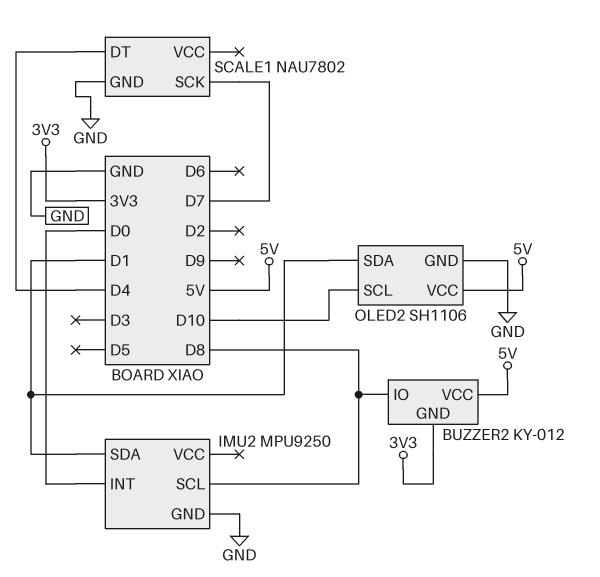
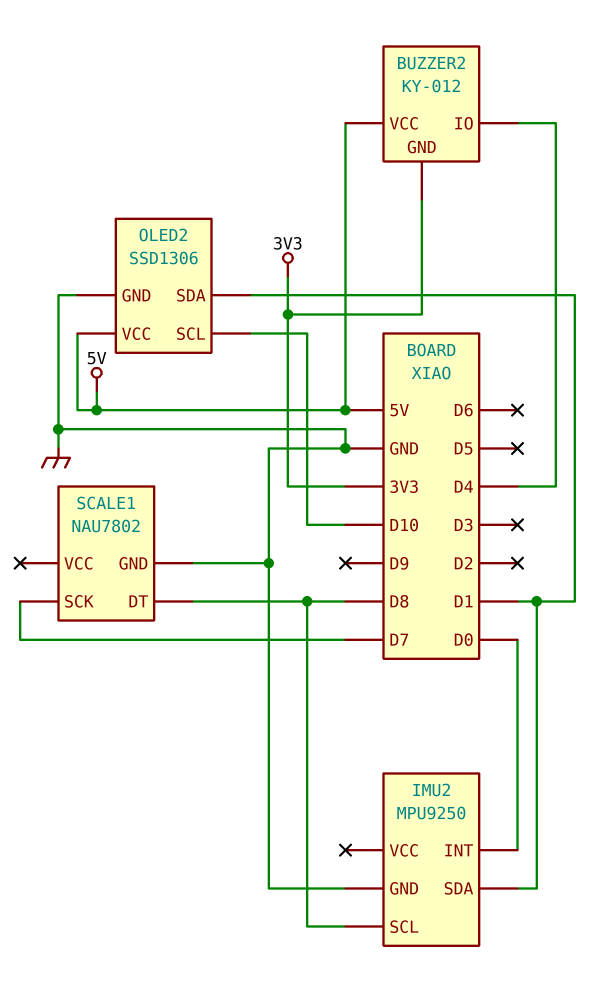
BUZZER2 pin IO: D8 -> D4
OLED2: SH1106 -> SSD1306
SCALE1 pin DT: D4 -> D8

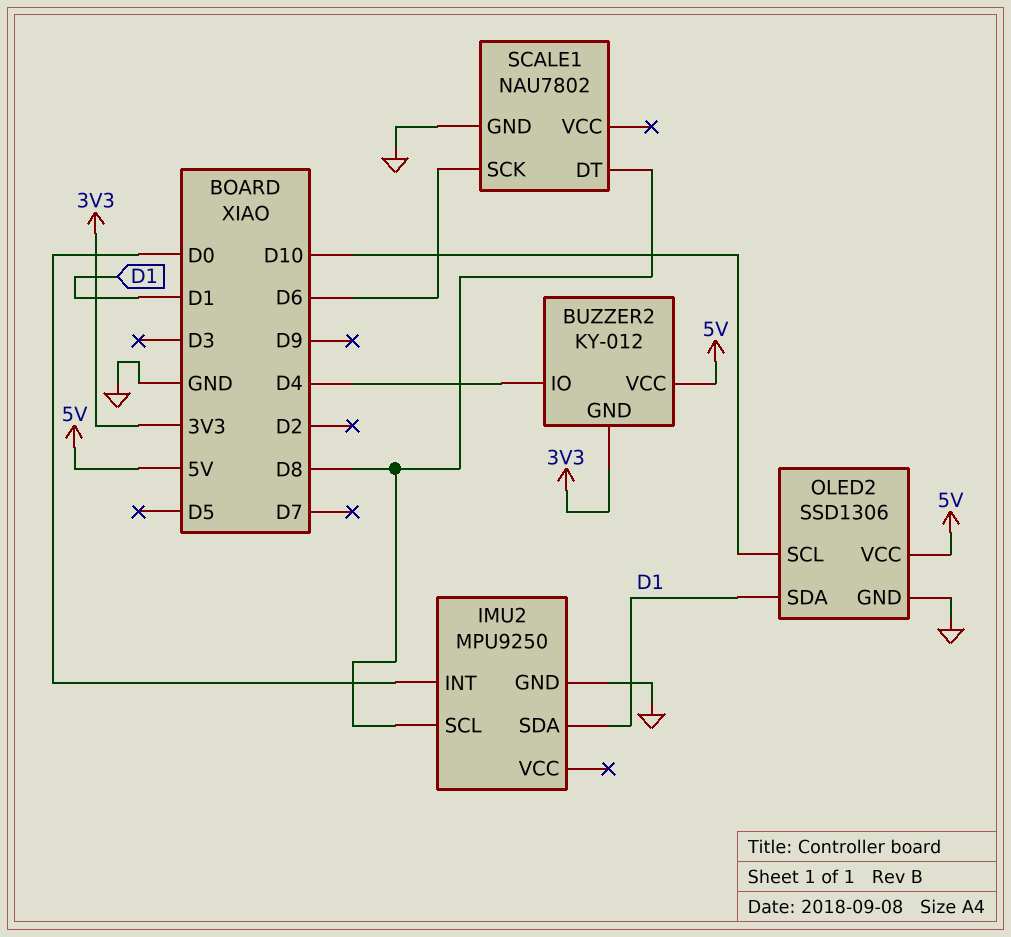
SCALE1 pin SCK: D7 -> D6

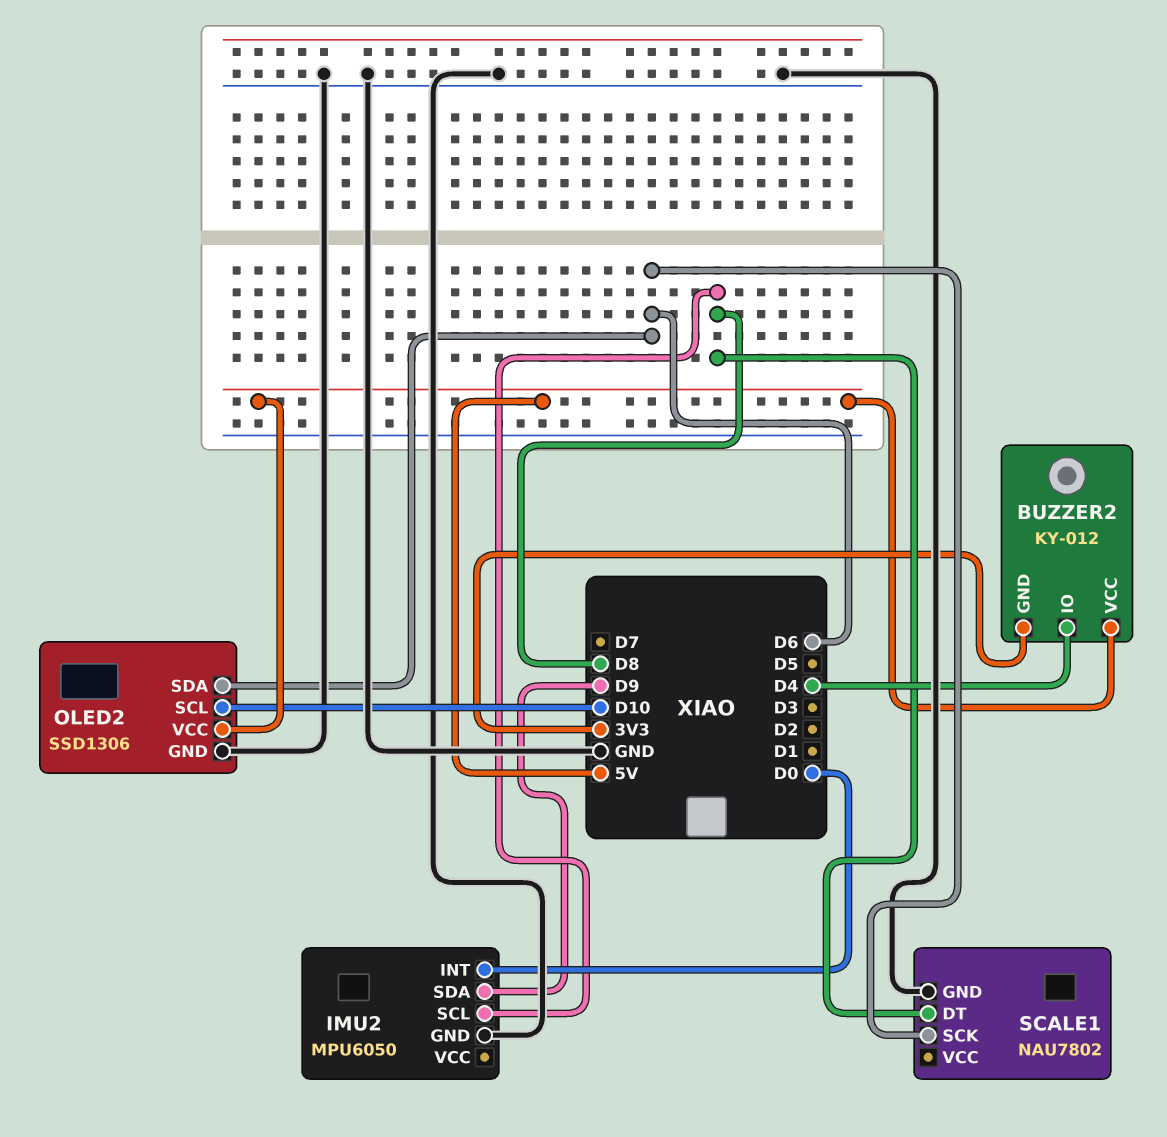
IMU2: MPU9250 -> MPU6050
IMU2 pin SDA: D1 -> D9
OLED2 pin SDA: D1 -> D6

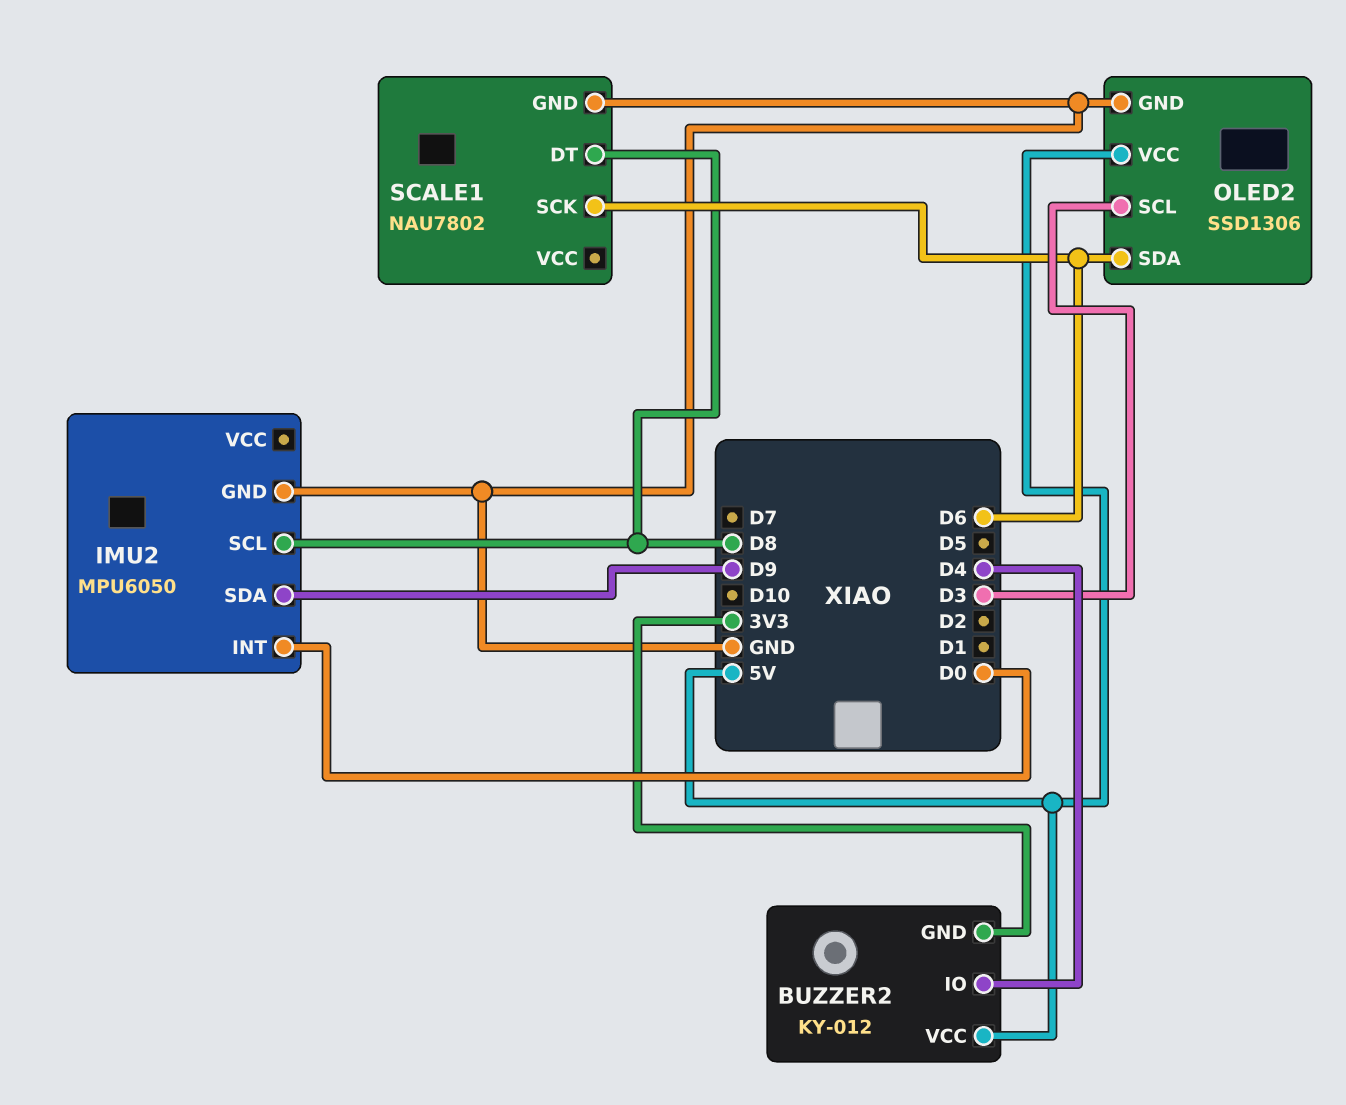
OLED2 pin SCL: D10 -> D3

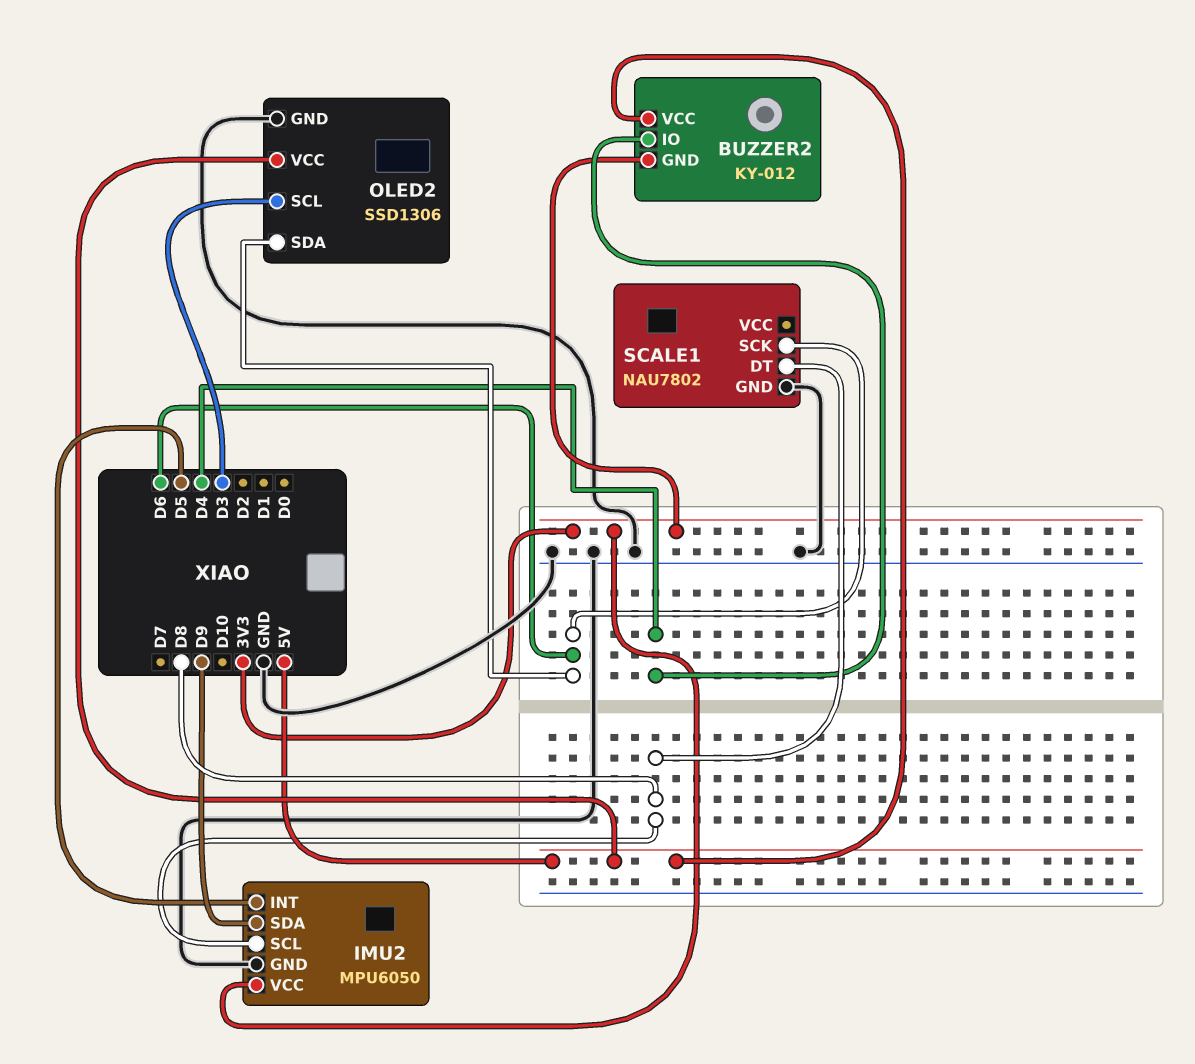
IMU2 pin INT: D0 -> D5
IMU2 pin VCC: none -> 3V3

